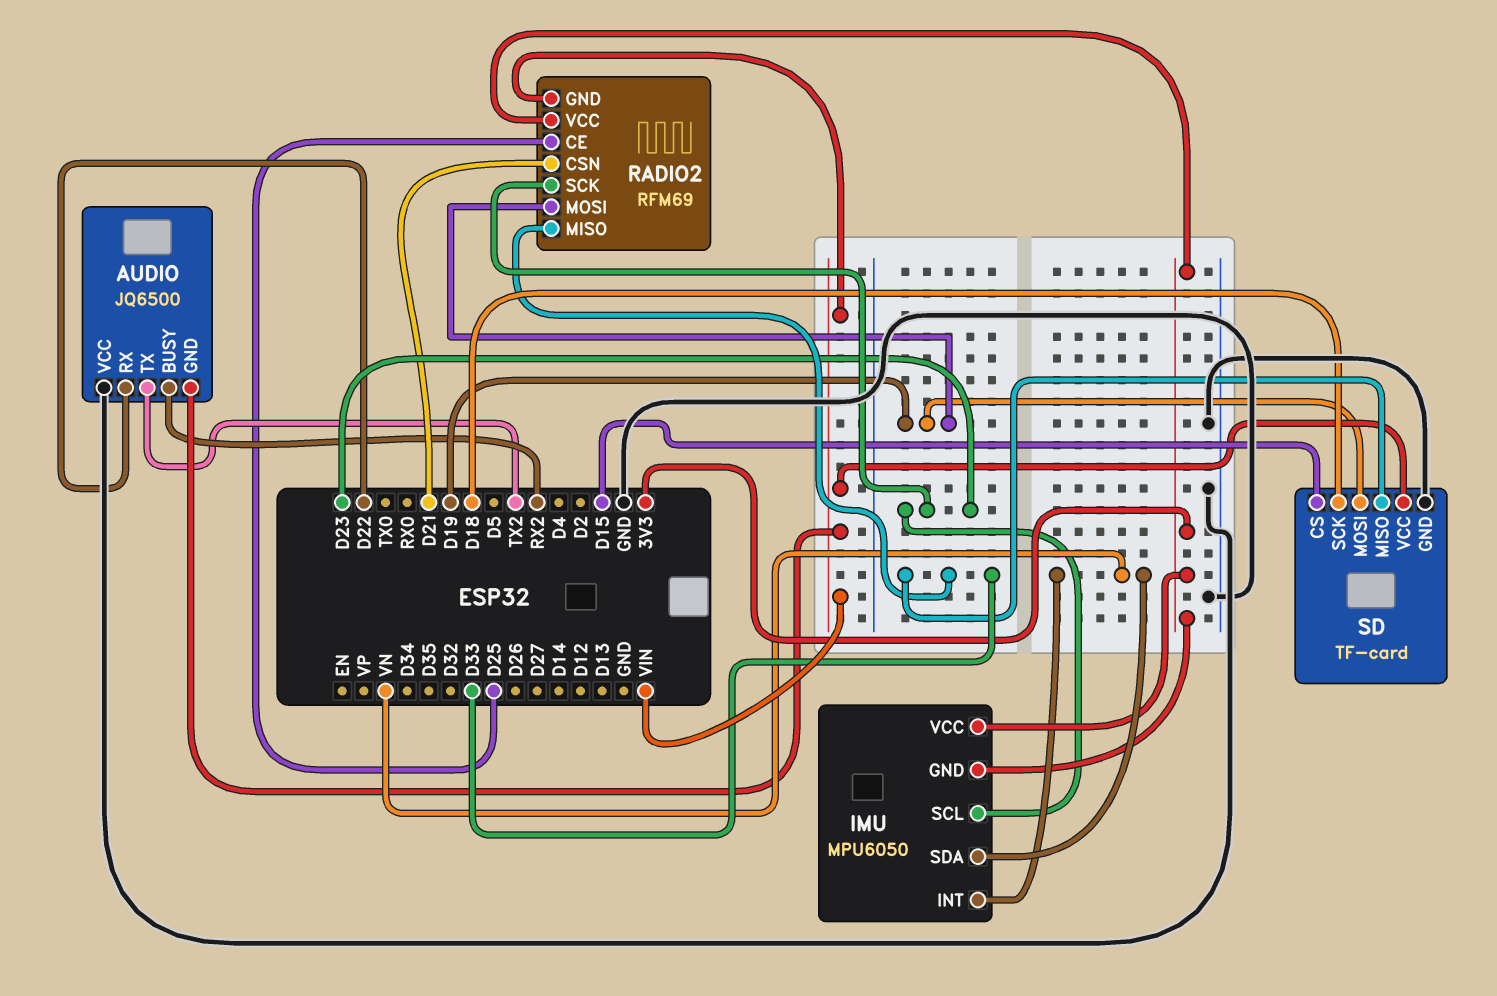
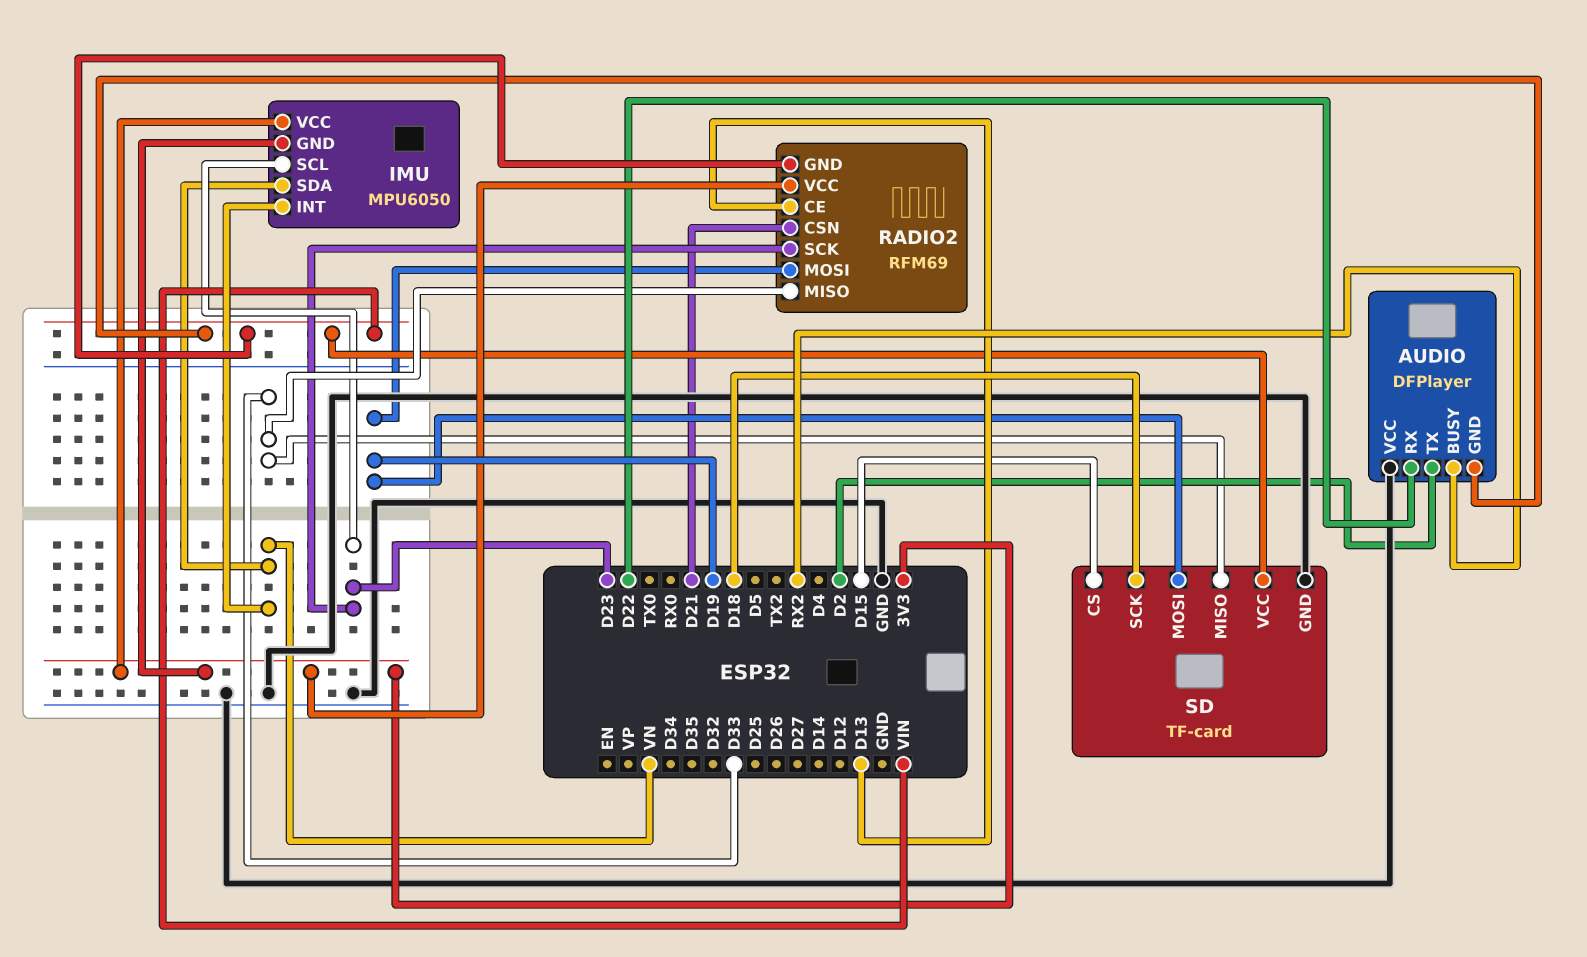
AUDIO: JQ6500 -> DFPlayer
AUDIO pin TX: TX2 -> D2
RADIO2 pin CE: D25 -> D13

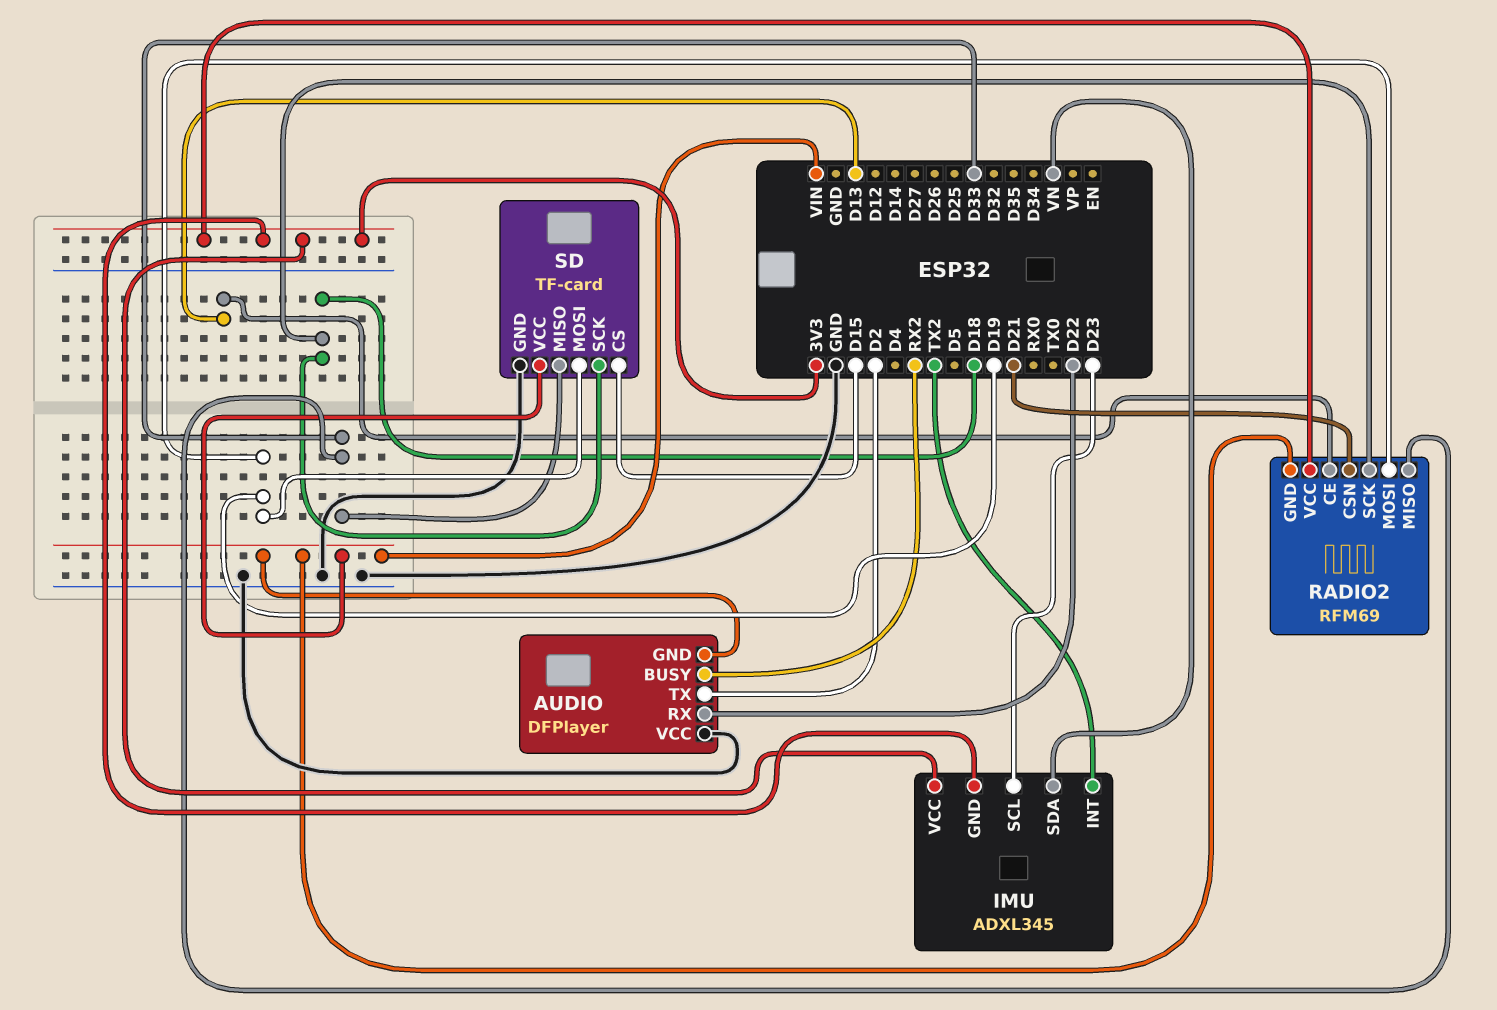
IMU: MPU6050 -> ADXL345
IMU pin INT: VN -> TX2
RADIO2 pin SCK: D23 -> D18

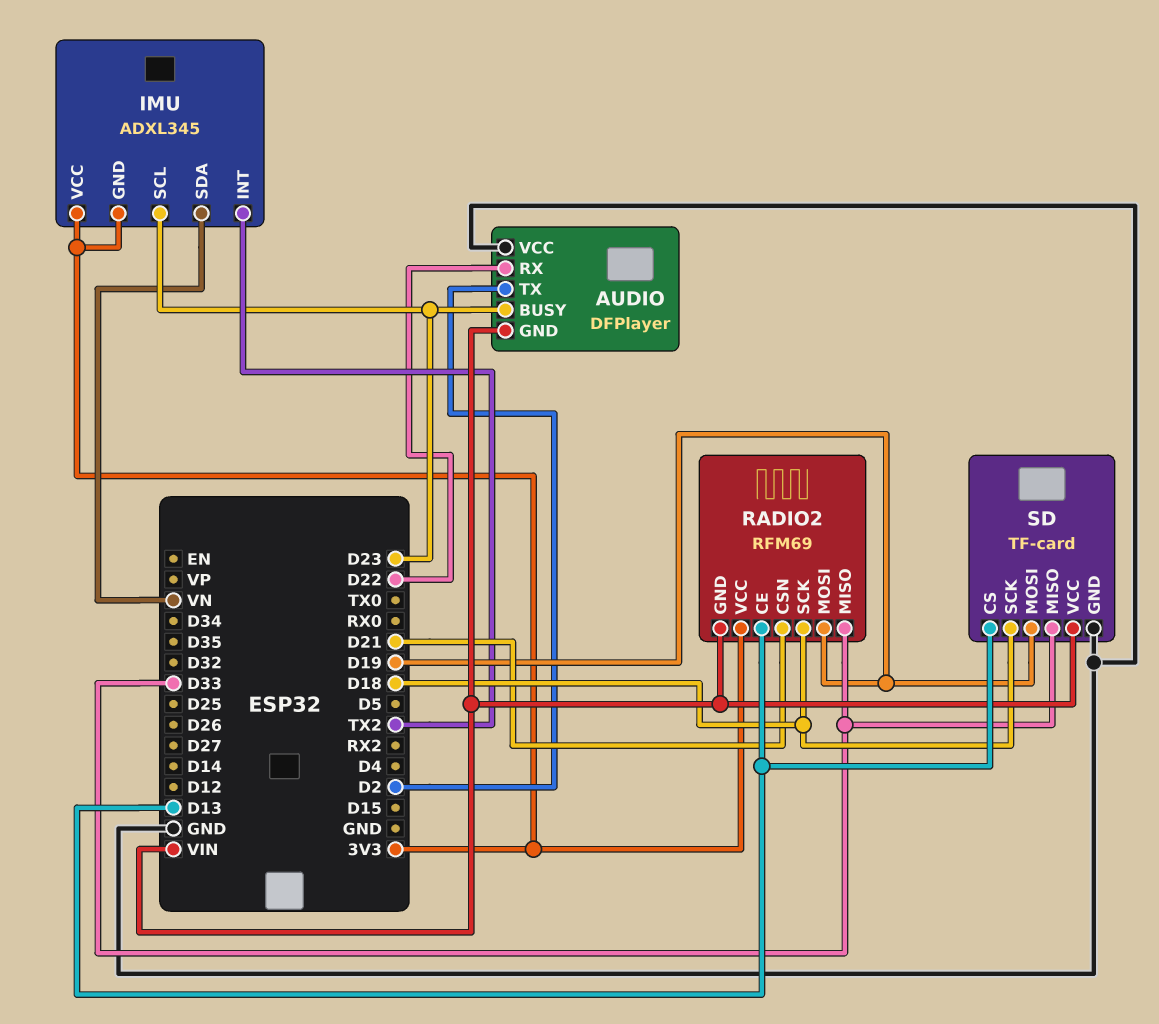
AUDIO pin BUSY: RX2 -> D23
SD pin CS: D15 -> D13

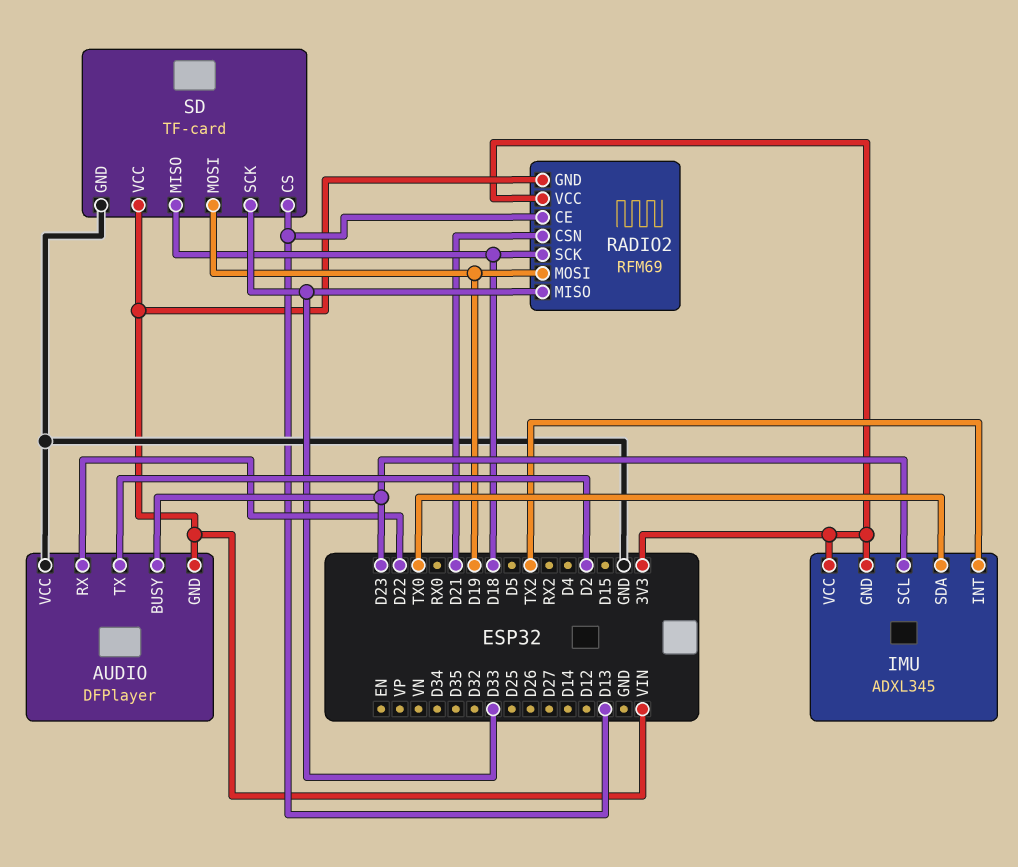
IMU pin SDA: VN -> TX0
SD pin MISO: D33 -> D18
SD pin SCK: D18 -> D33

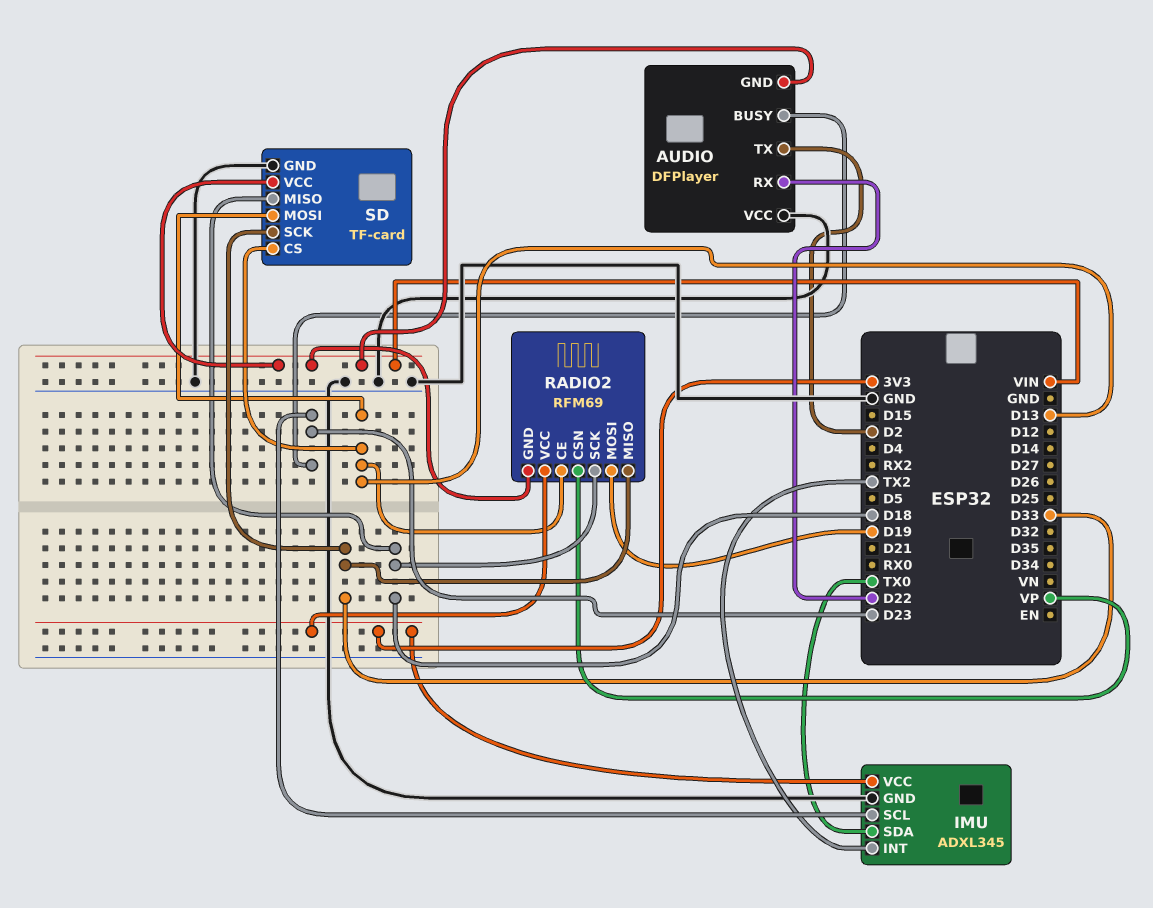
IMU pin GND: 3V3 -> GND
RADIO2 pin CSN: D21 -> VP
SD pin MOSI: D19 -> D13

